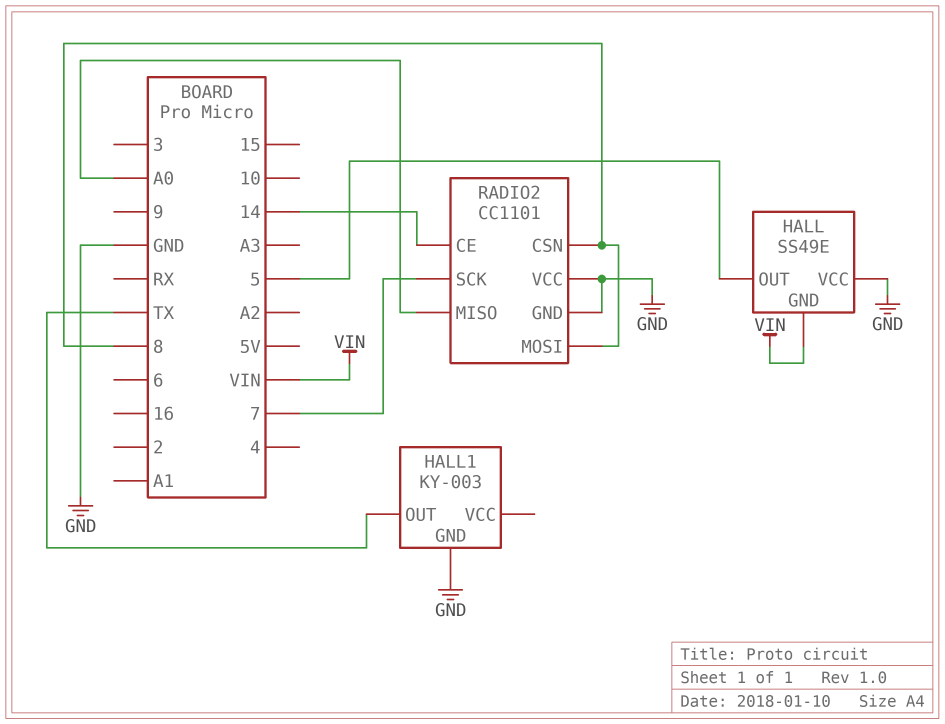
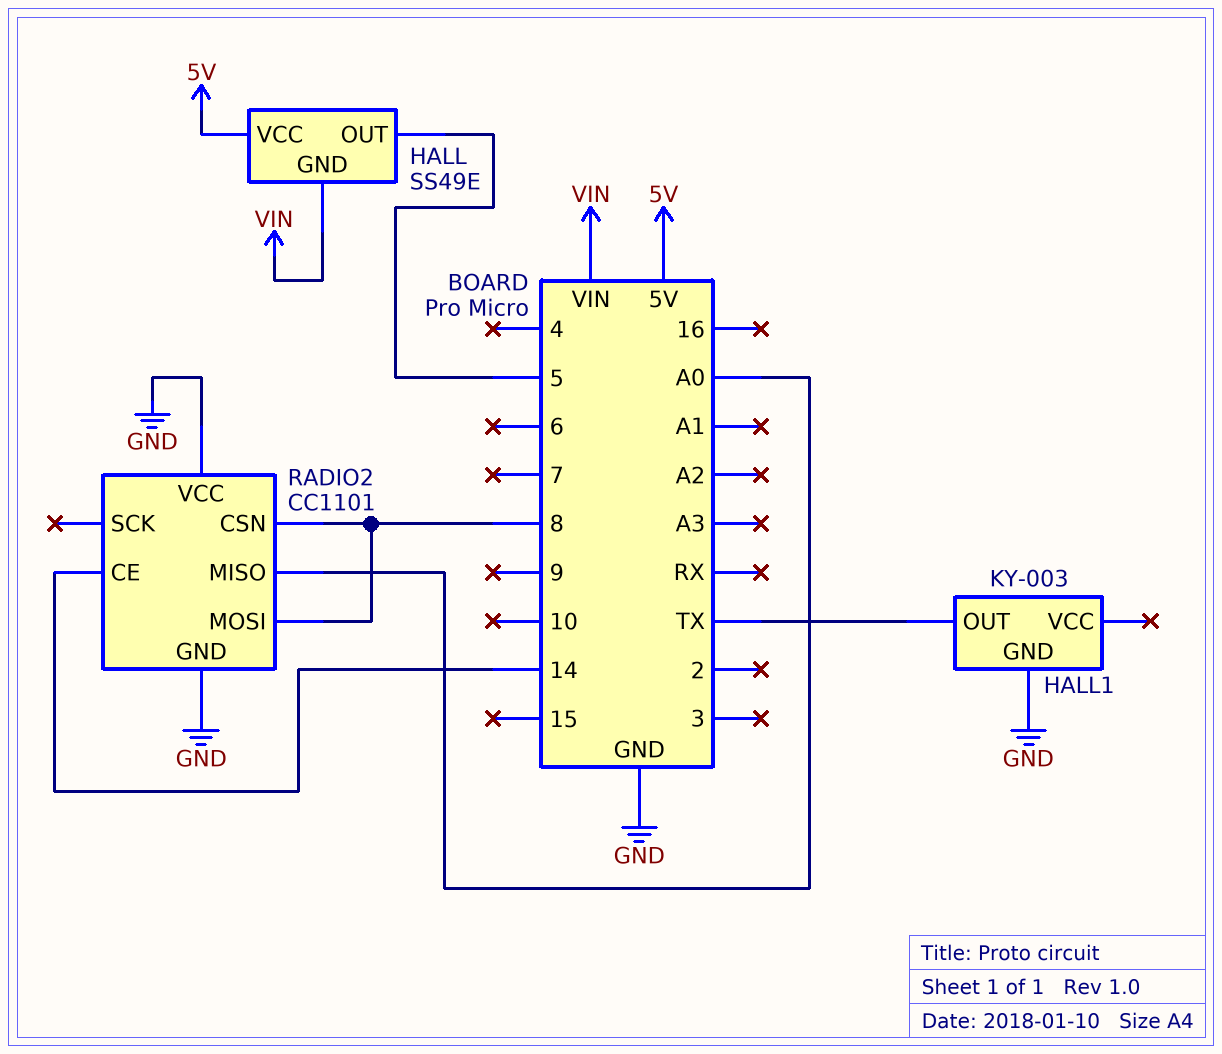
HALL pin VCC: GND -> 5V
RADIO2 pin SCK: 7 -> none

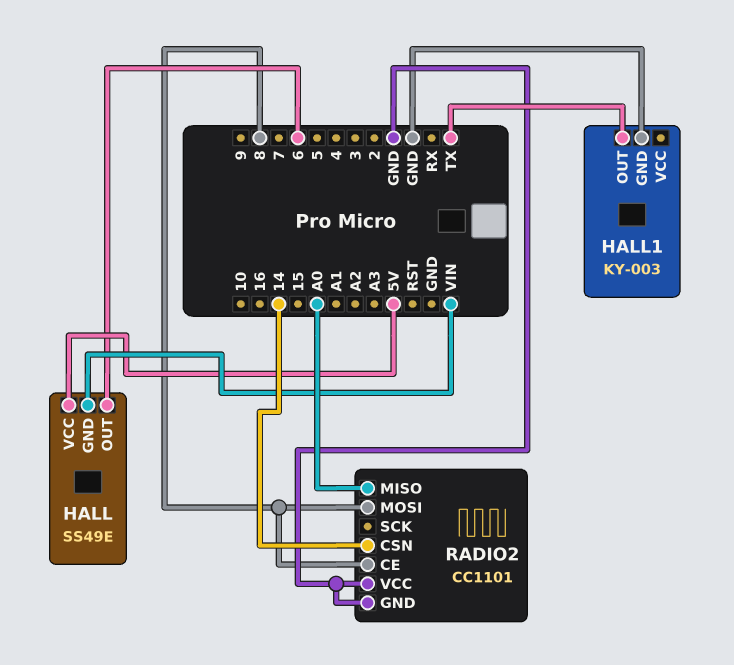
HALL pin OUT: 5 -> 6
RADIO2 pin CE: 14 -> 8
RADIO2 pin CSN: 8 -> 14

